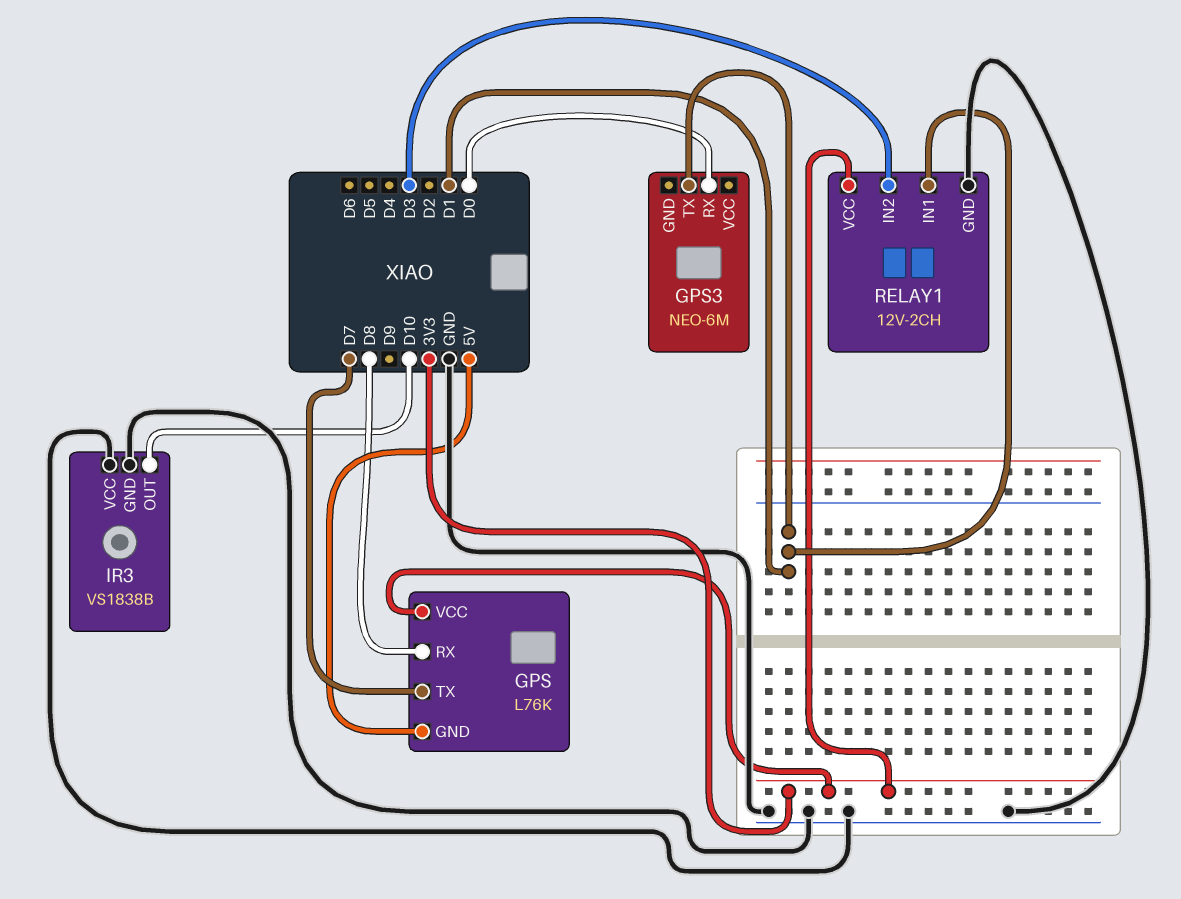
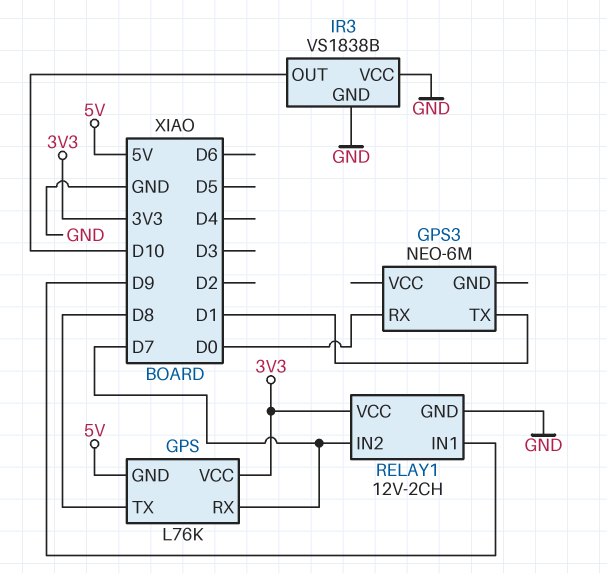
GPS pin RX: D8 -> D7
GPS pin TX: D7 -> D8
RELAY1 pin IN1: D1 -> D9
RELAY1 pin IN2: D3 -> D7

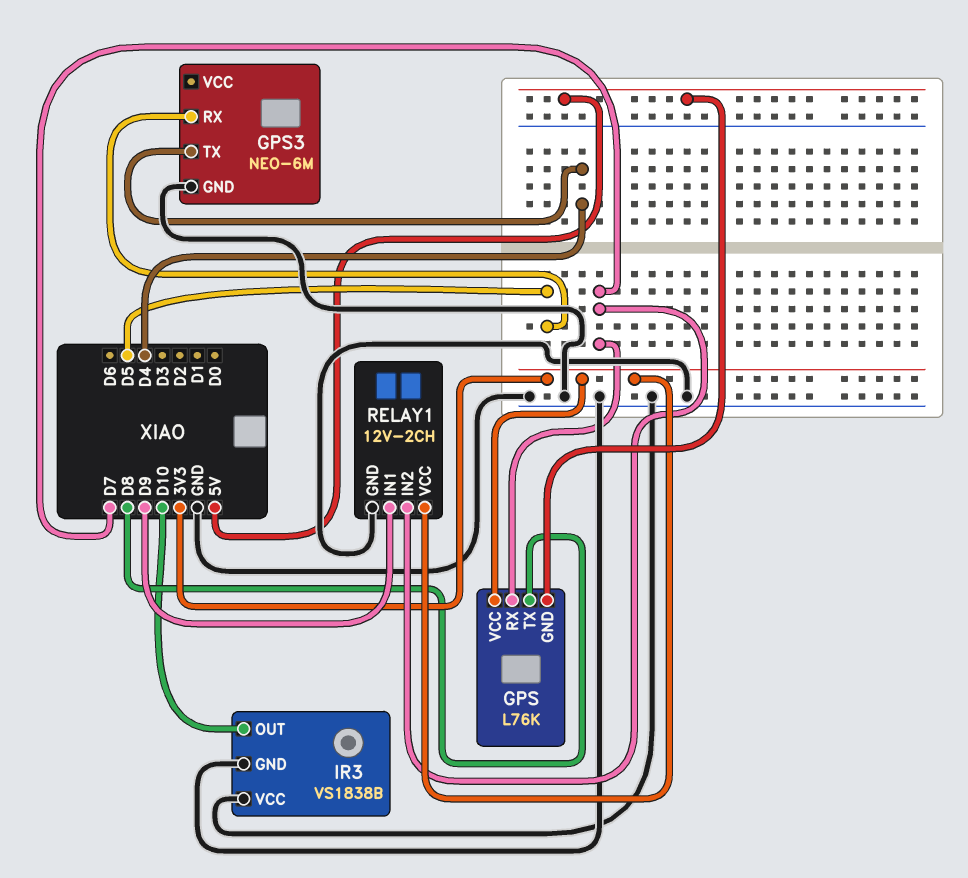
GPS3 pin GND: none -> GND
GPS3 pin RX: D0 -> D5
GPS3 pin TX: D1 -> D4

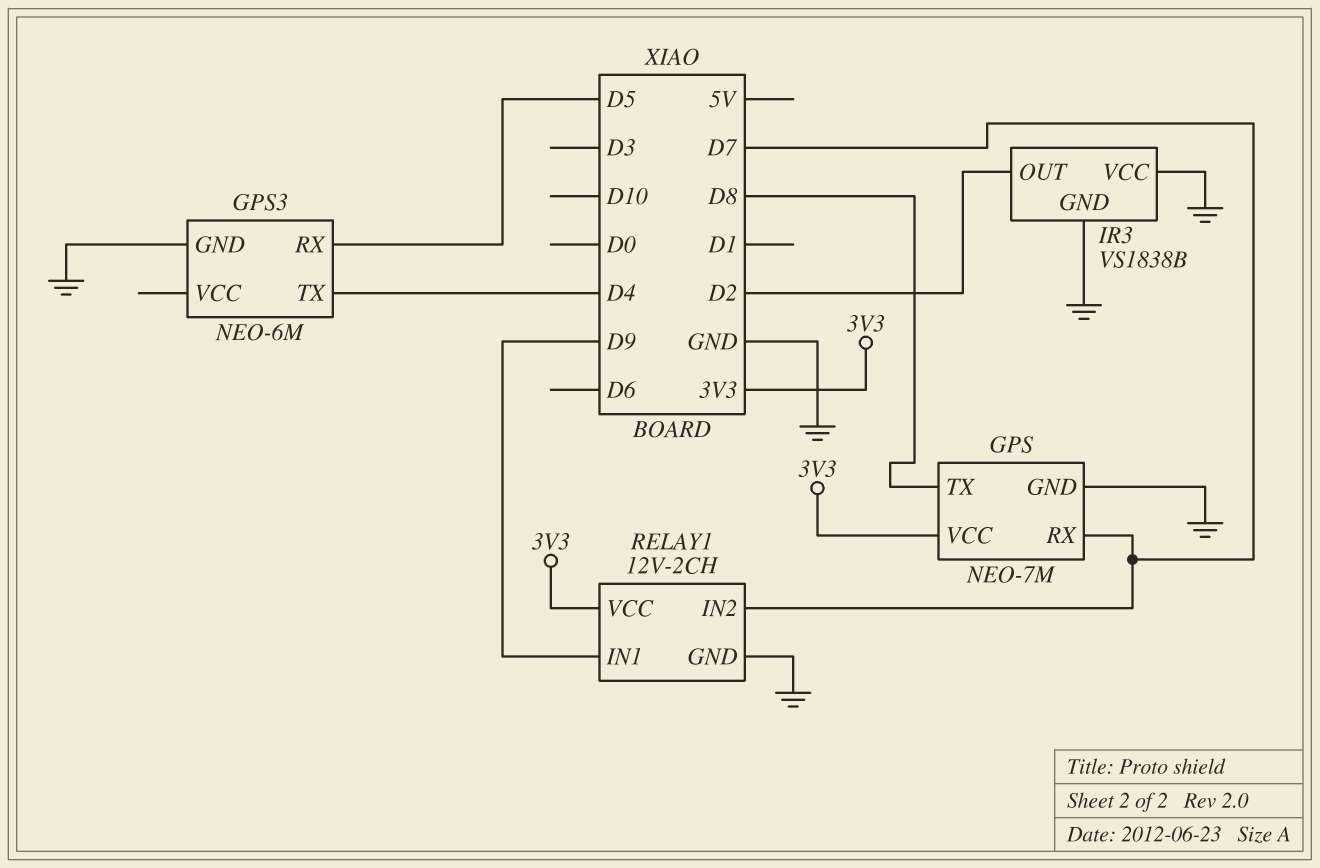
GPS: L76K -> NEO-7M
GPS pin GND: 5V -> GND
IR3 pin OUT: D10 -> D2

